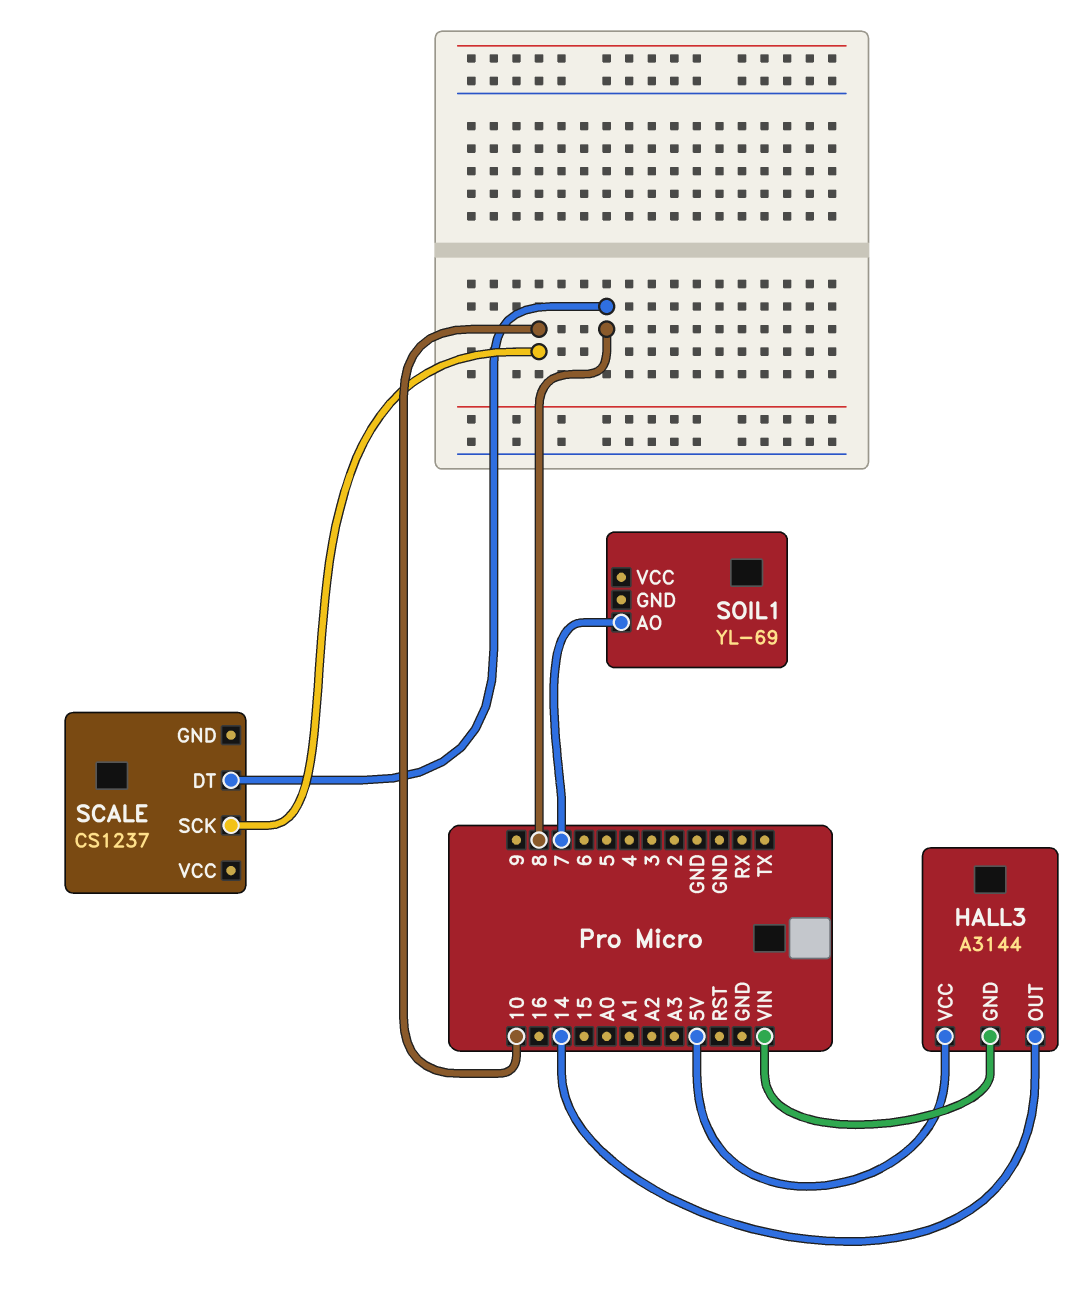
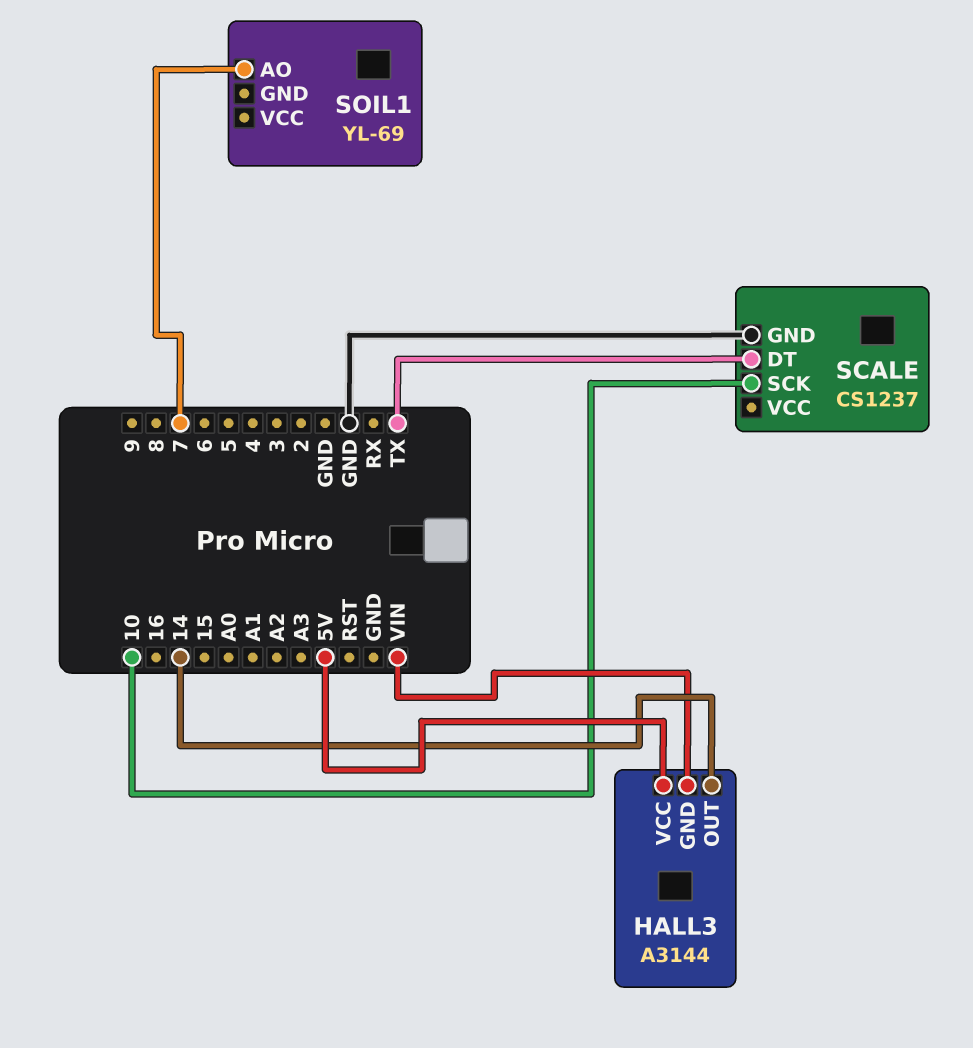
SCALE pin DT: 8 -> TX
SCALE pin GND: none -> GND

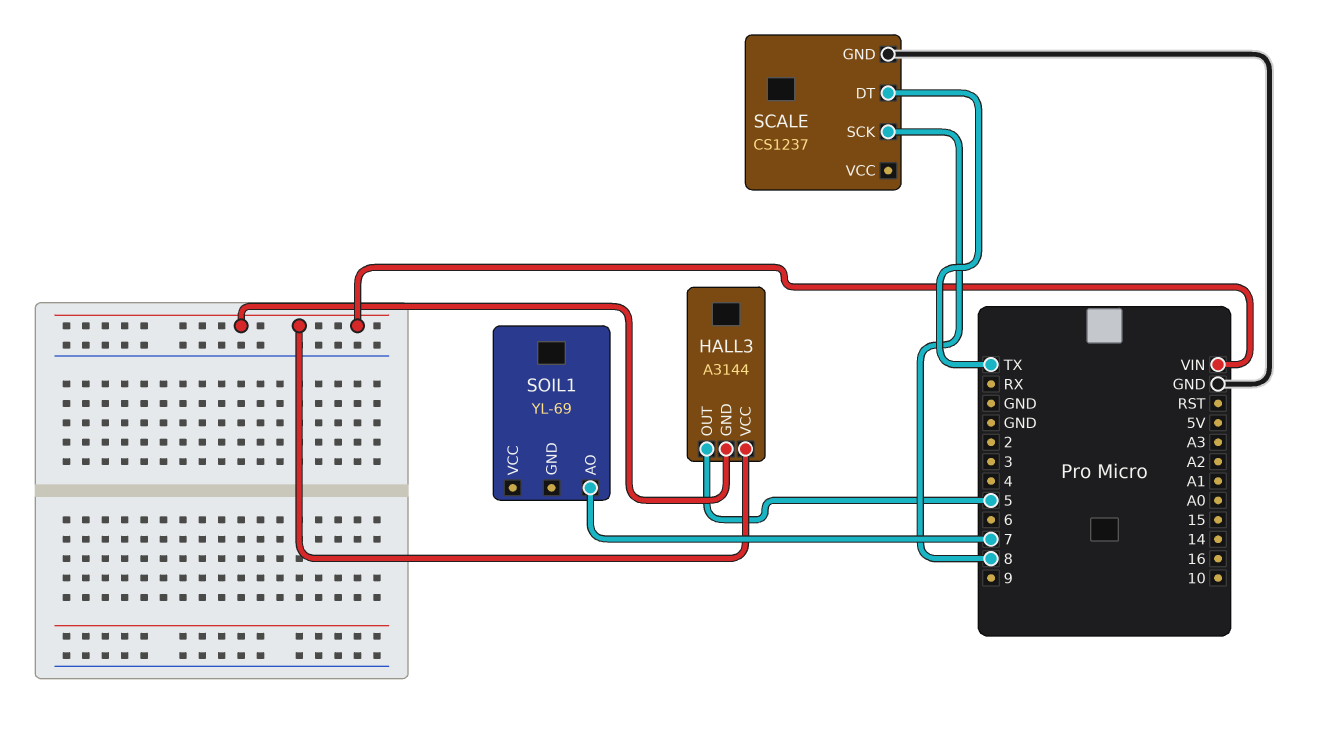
HALL3 pin OUT: 14 -> 5
HALL3 pin VCC: 5V -> VIN
SCALE pin SCK: 10 -> 8

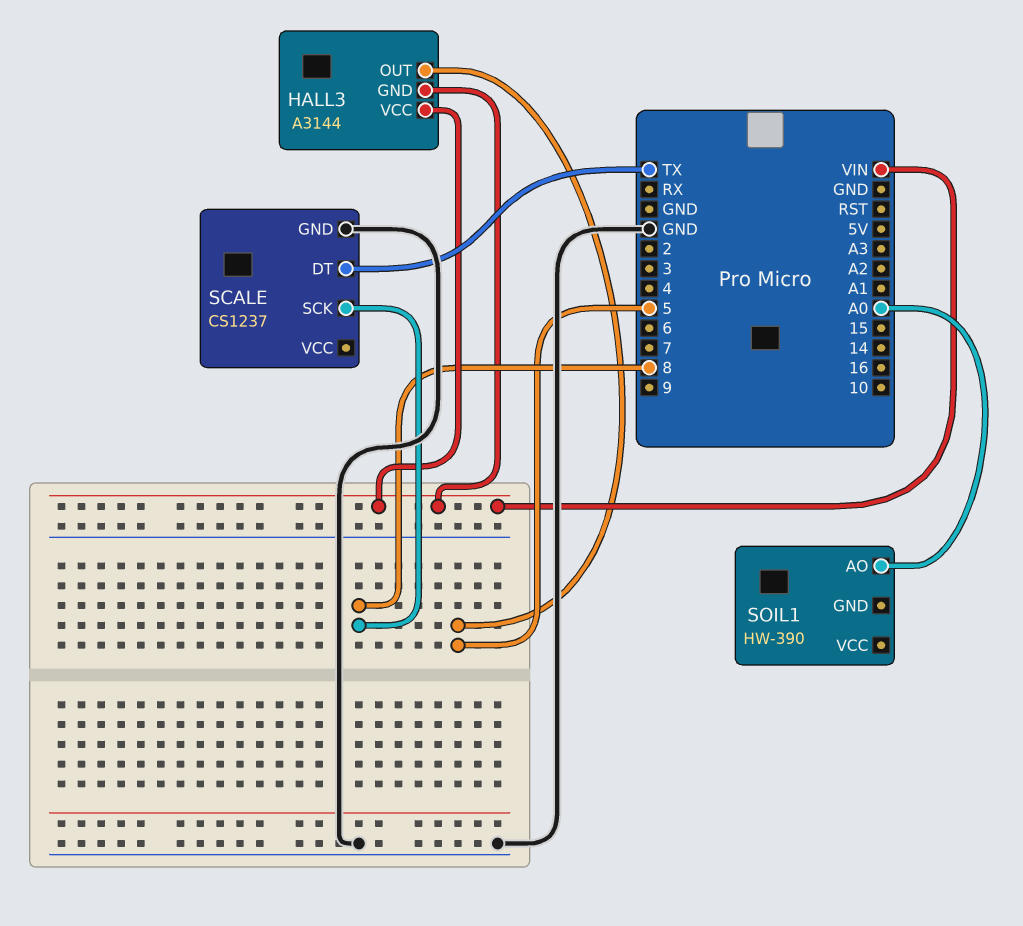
SOIL1: YL-69 -> HW-390
SOIL1 pin AO: 7 -> A0

